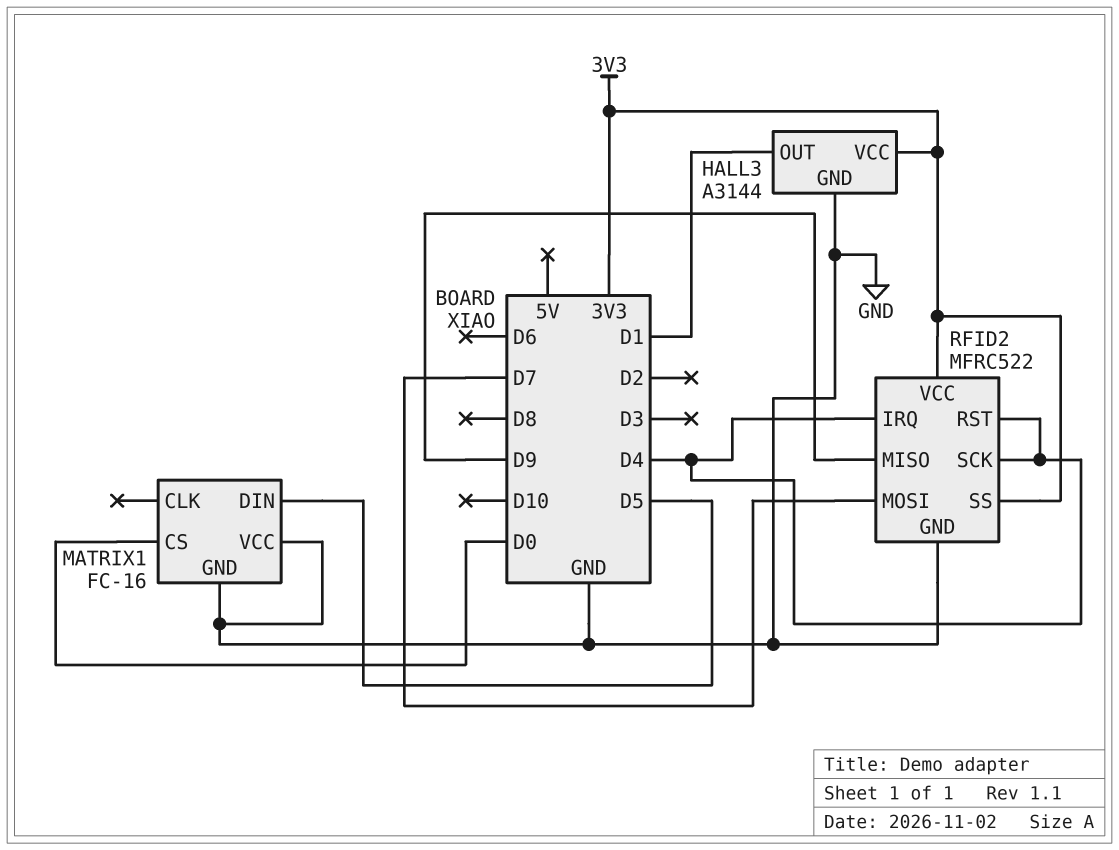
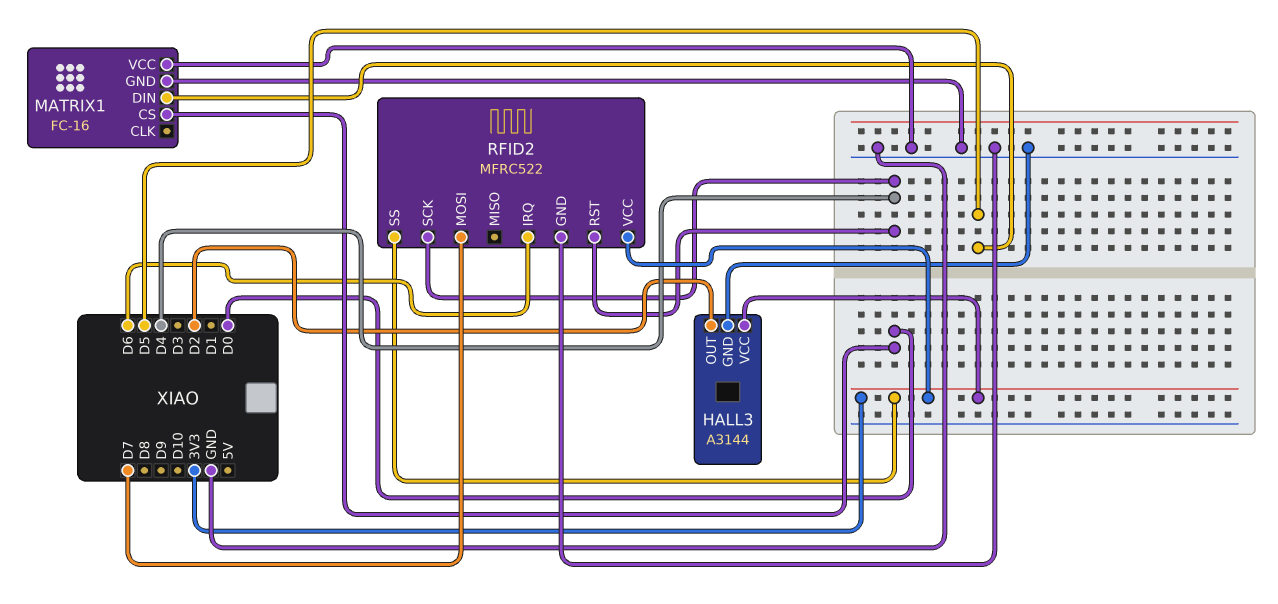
HALL3 pin OUT: D1 -> D2
RFID2 pin IRQ: D4 -> D6
RFID2 pin MISO: D9 -> none

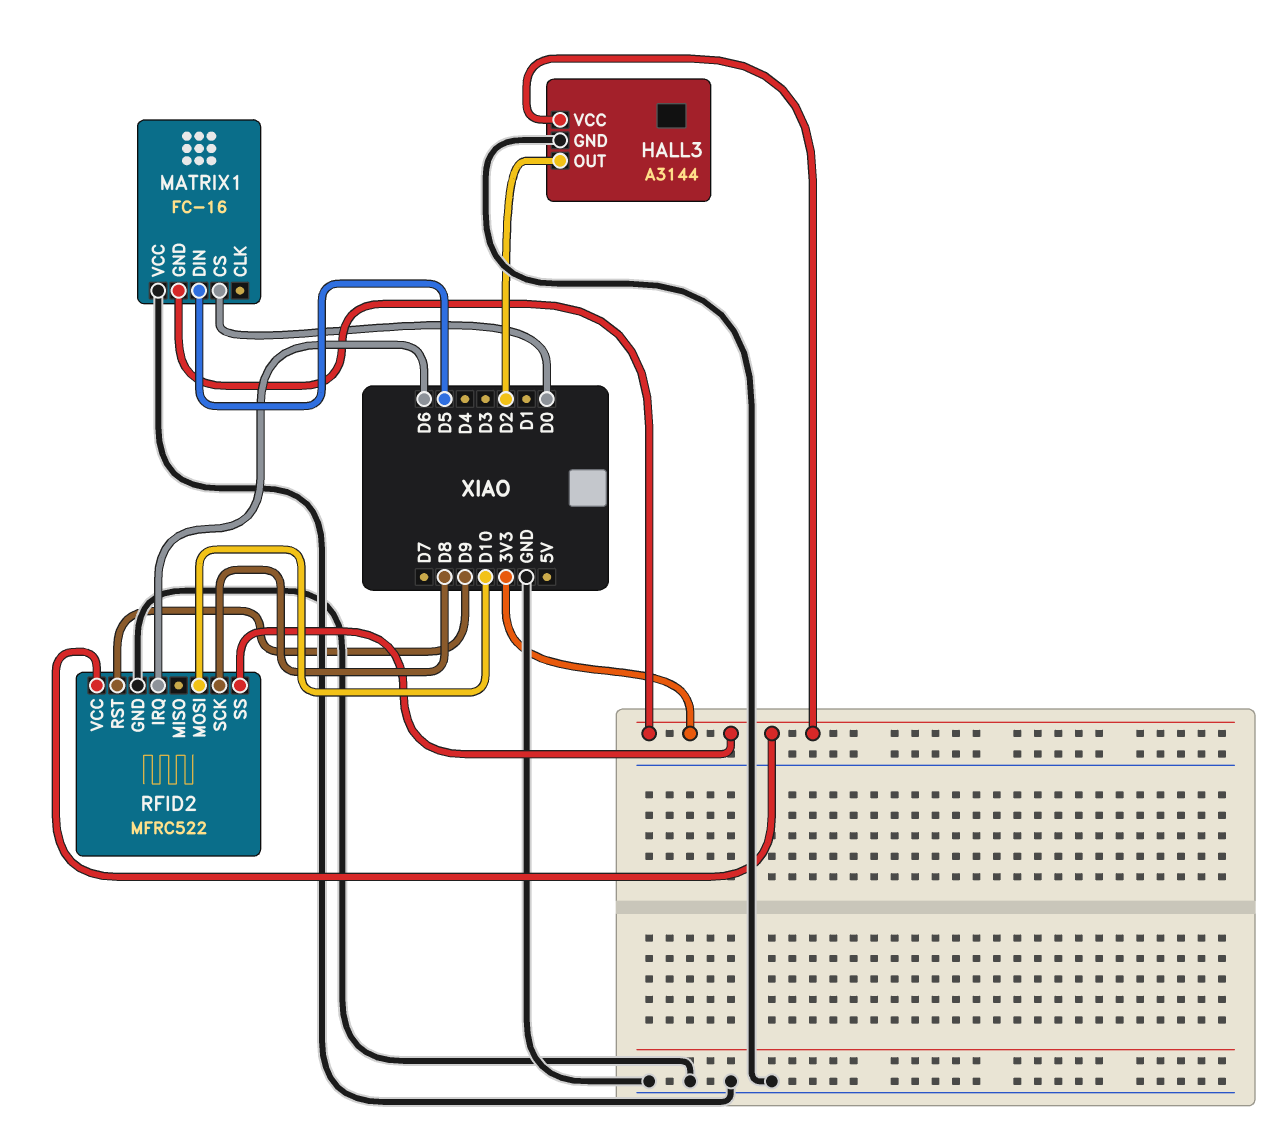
MATRIX1 pin GND: GND -> 3V3
RFID2 pin MOSI: D7 -> D10
RFID2 pin RST: D4 -> D9
RFID2 pin SCK: D4 -> D8

